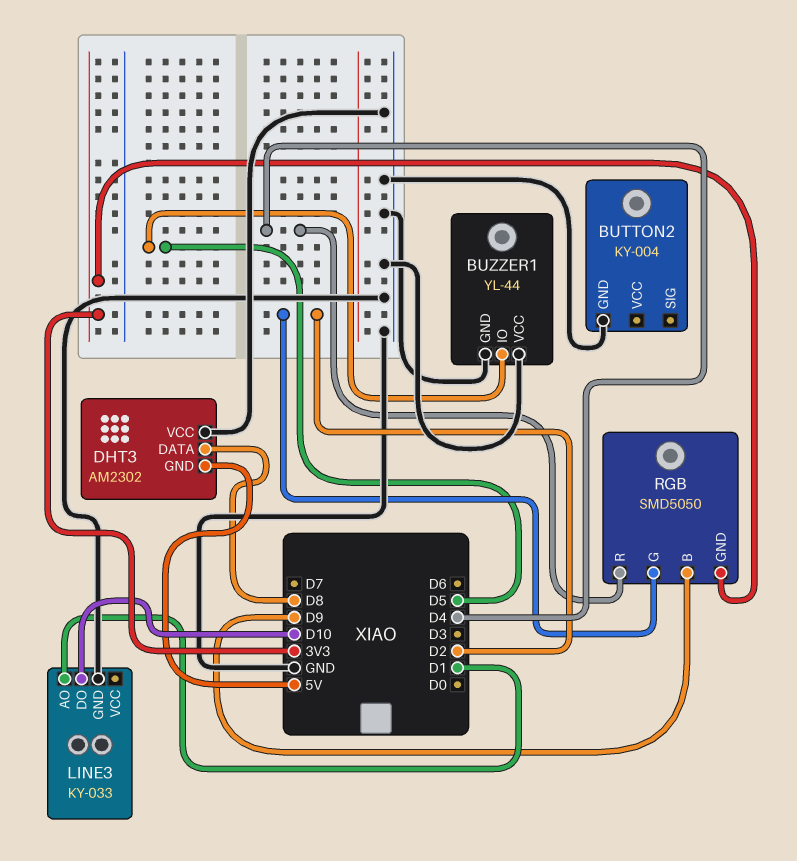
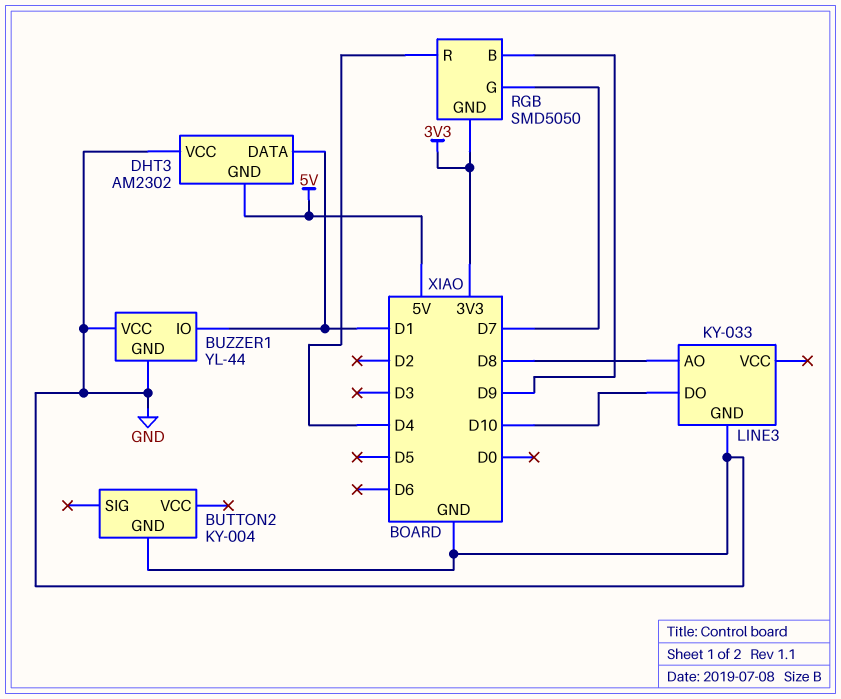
BUZZER1 pin IO: D5 -> D1
DHT3 pin DATA: D8 -> D1
LINE3 pin AO: D1 -> D8
RGB pin G: D2 -> D7

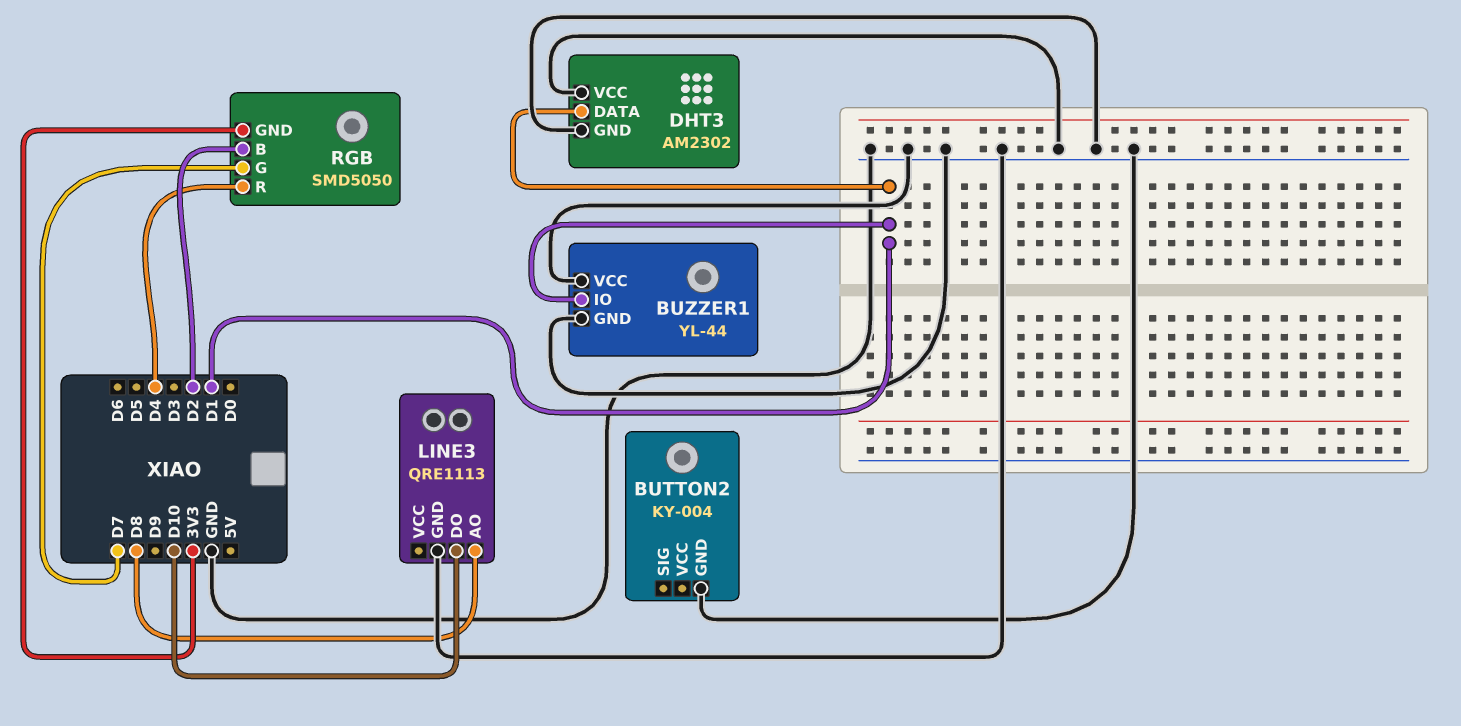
DHT3 pin GND: 5V -> GND
LINE3: KY-033 -> QRE1113
RGB pin B: D9 -> D2

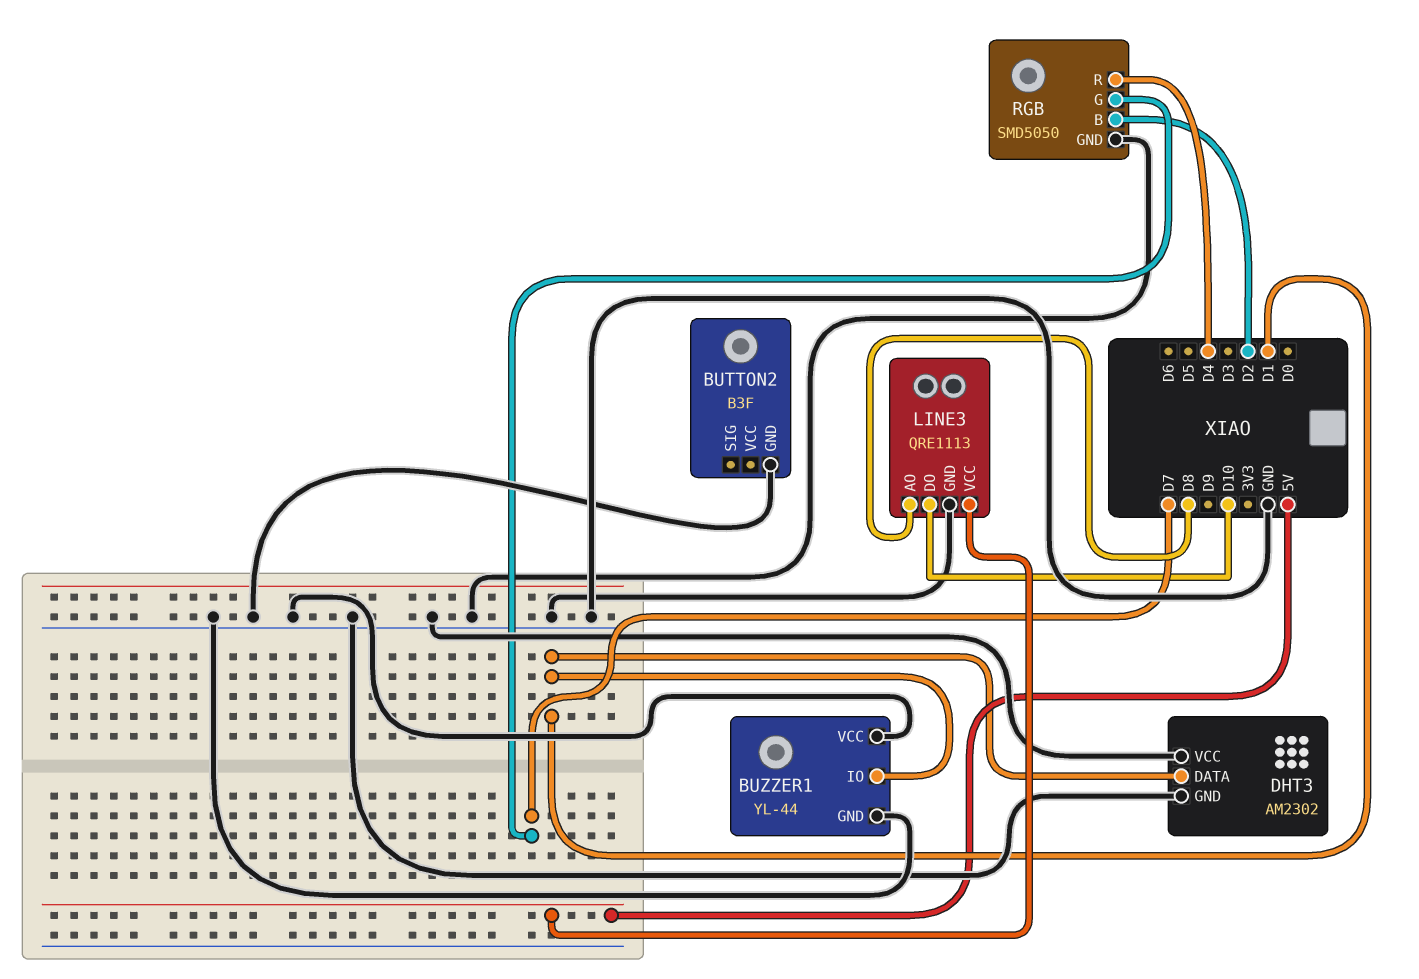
BUTTON2: KY-004 -> B3F
LINE3 pin VCC: none -> 5V
RGB pin GND: 3V3 -> GND

